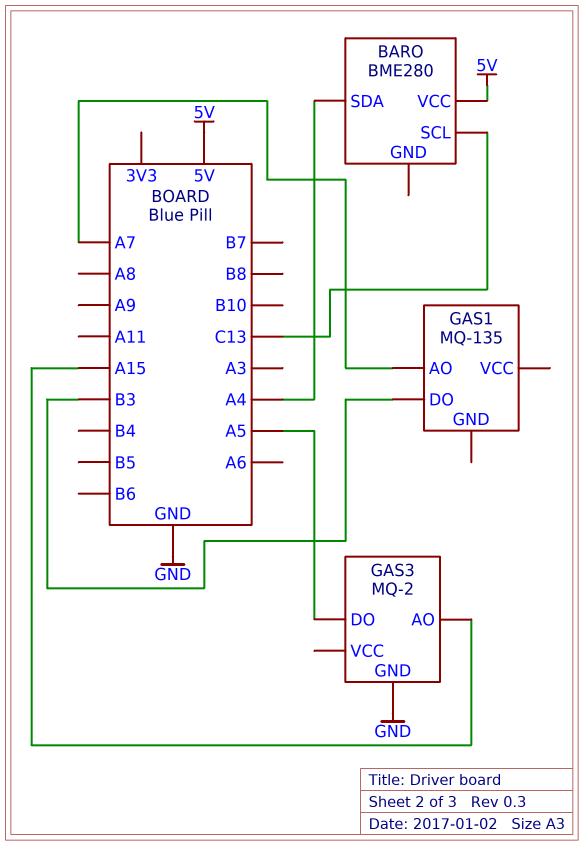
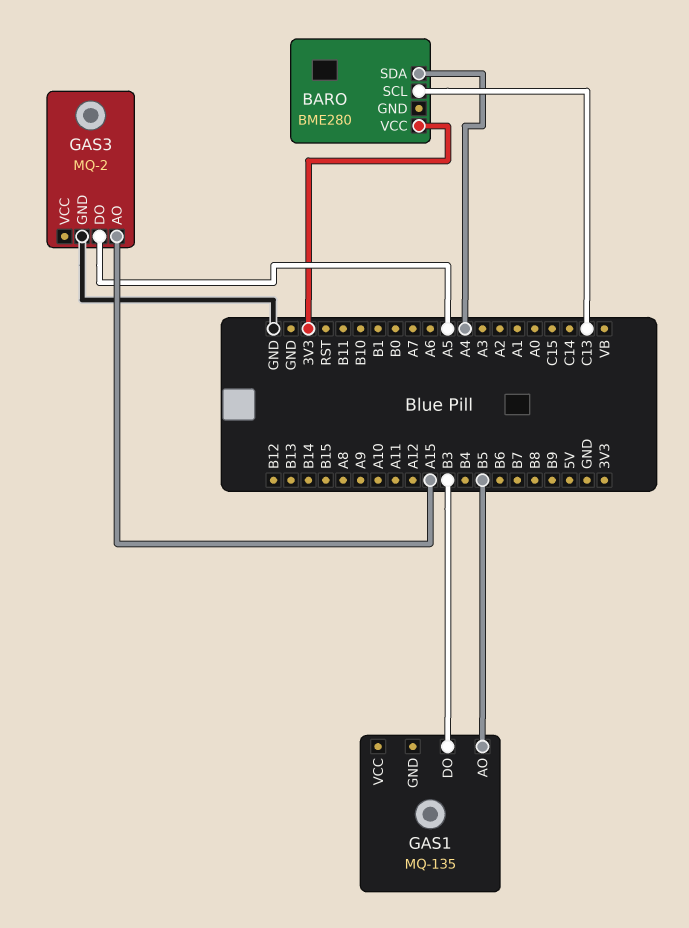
BARO pin VCC: 5V -> 3V3
GAS1 pin AO: A7 -> B5

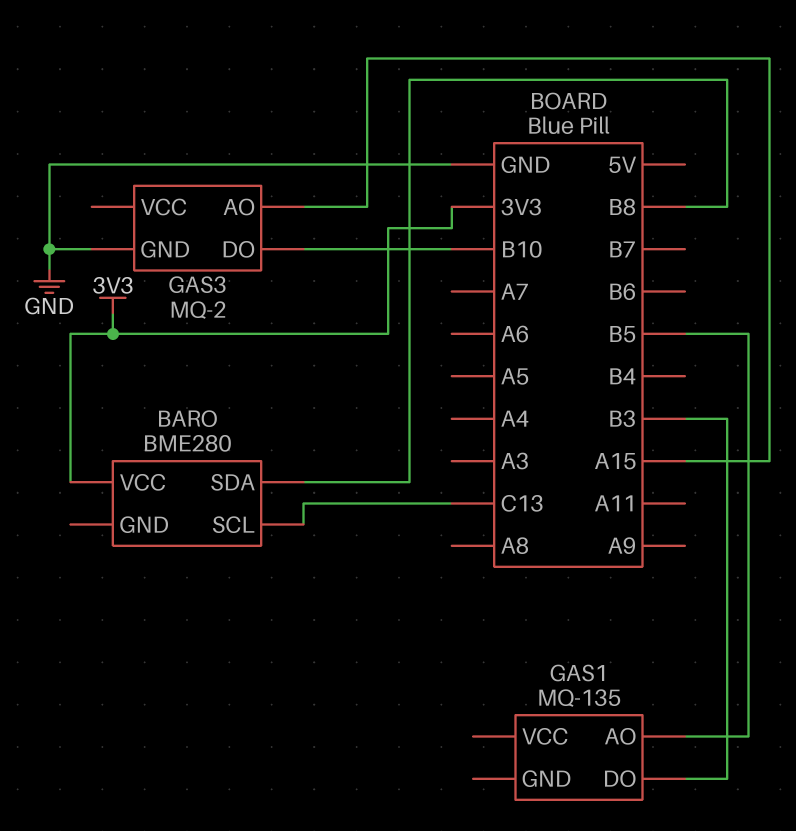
BARO pin SDA: A4 -> B8
GAS3 pin DO: A5 -> B10

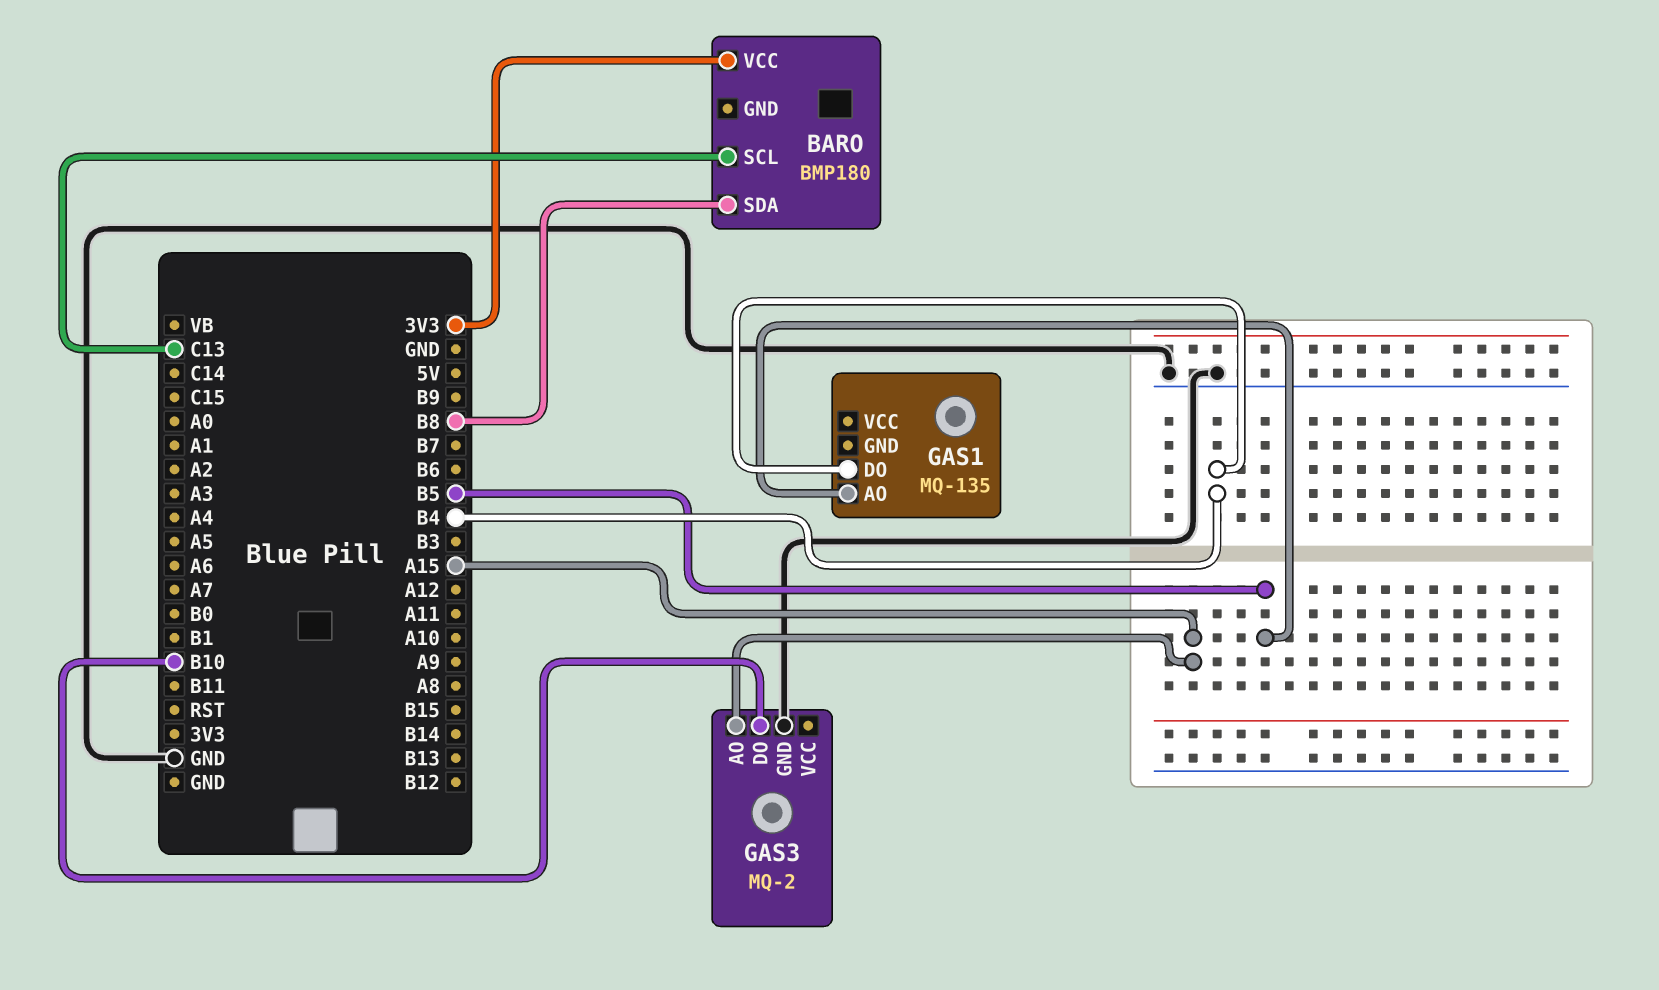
BARO: BME280 -> BMP180
GAS1 pin DO: B3 -> B4

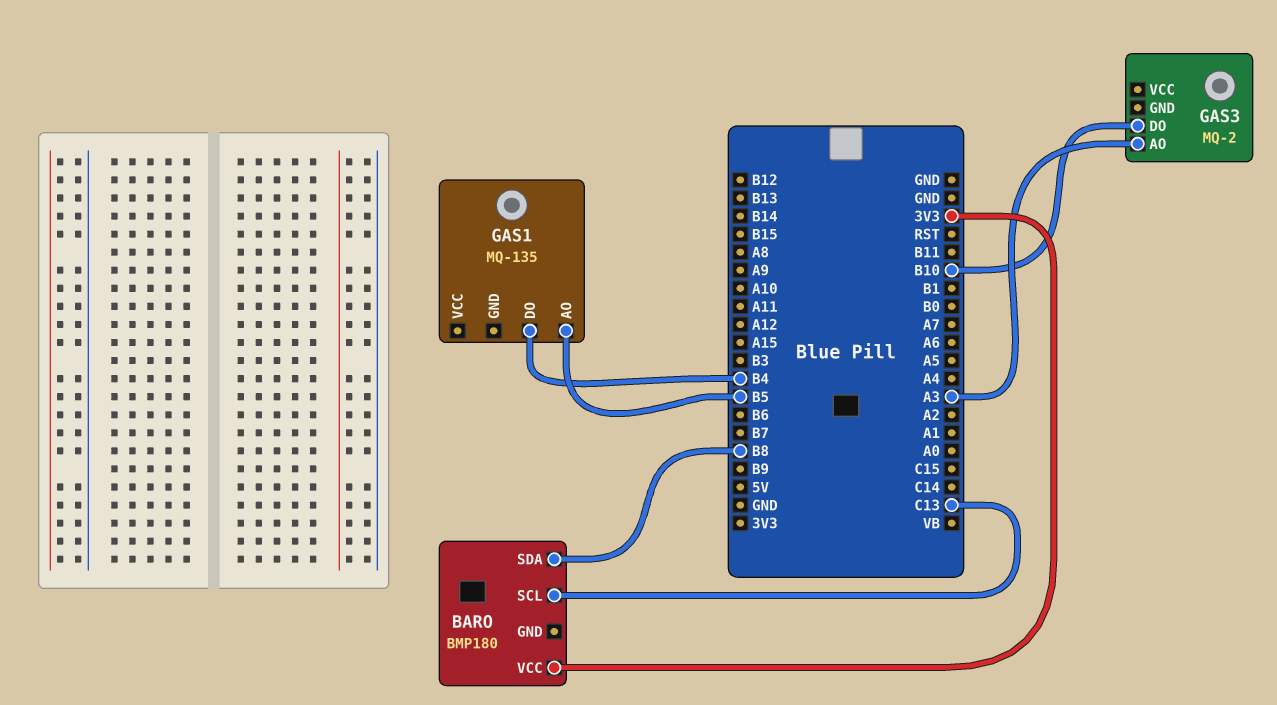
GAS3 pin AO: A15 -> A3
GAS3 pin GND: GND -> none

